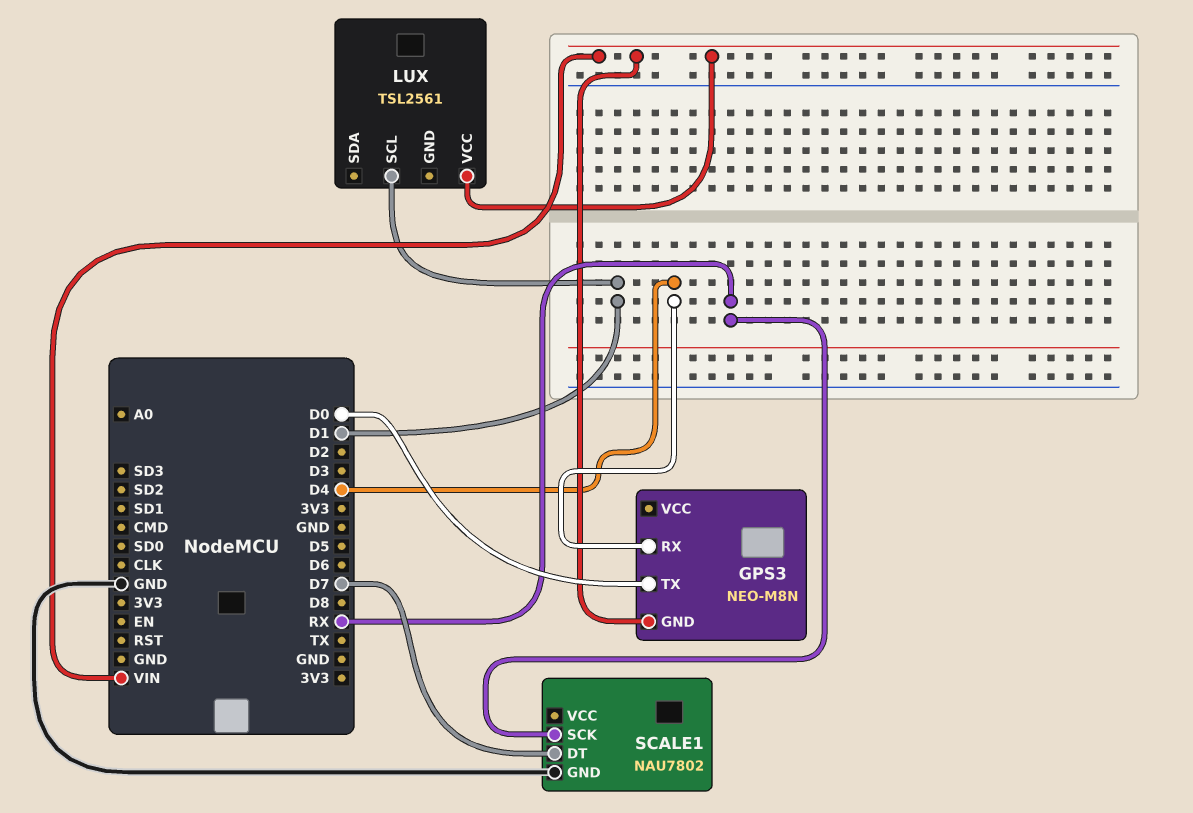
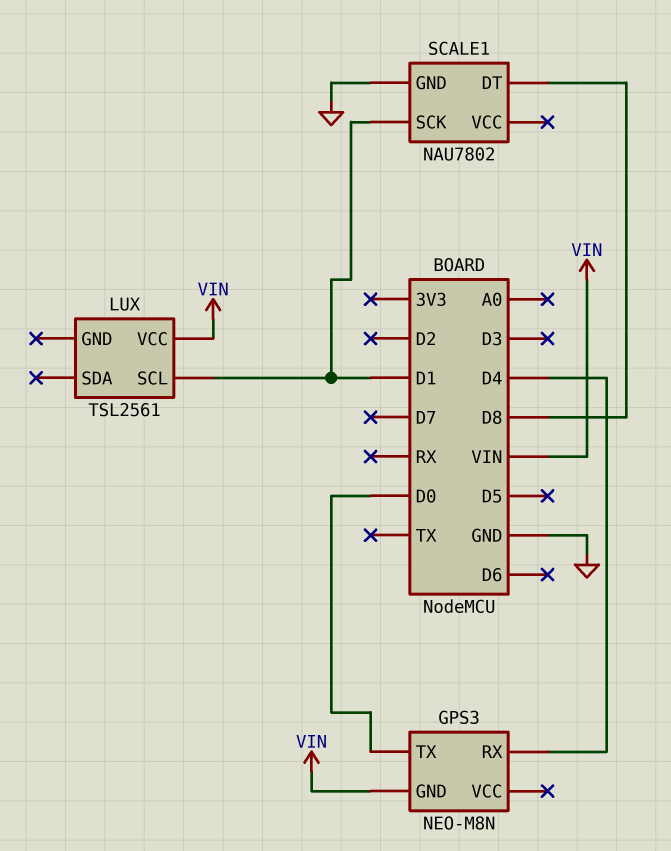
SCALE1 pin DT: D7 -> D8
SCALE1 pin SCK: RX -> D1

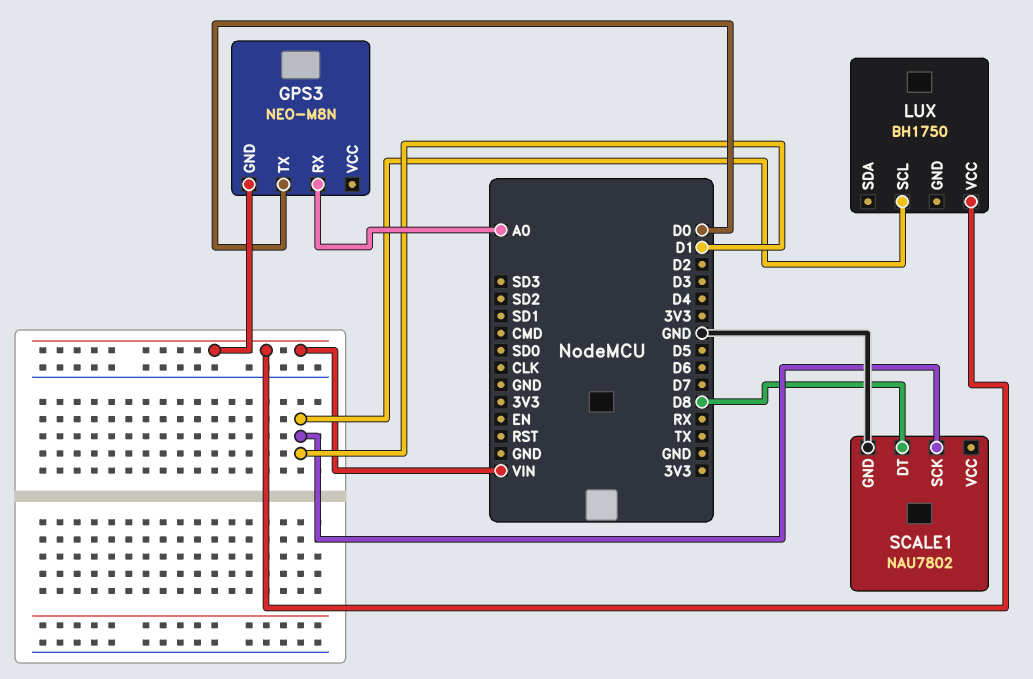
GPS3 pin RX: D4 -> A0
LUX: TSL2561 -> BH1750

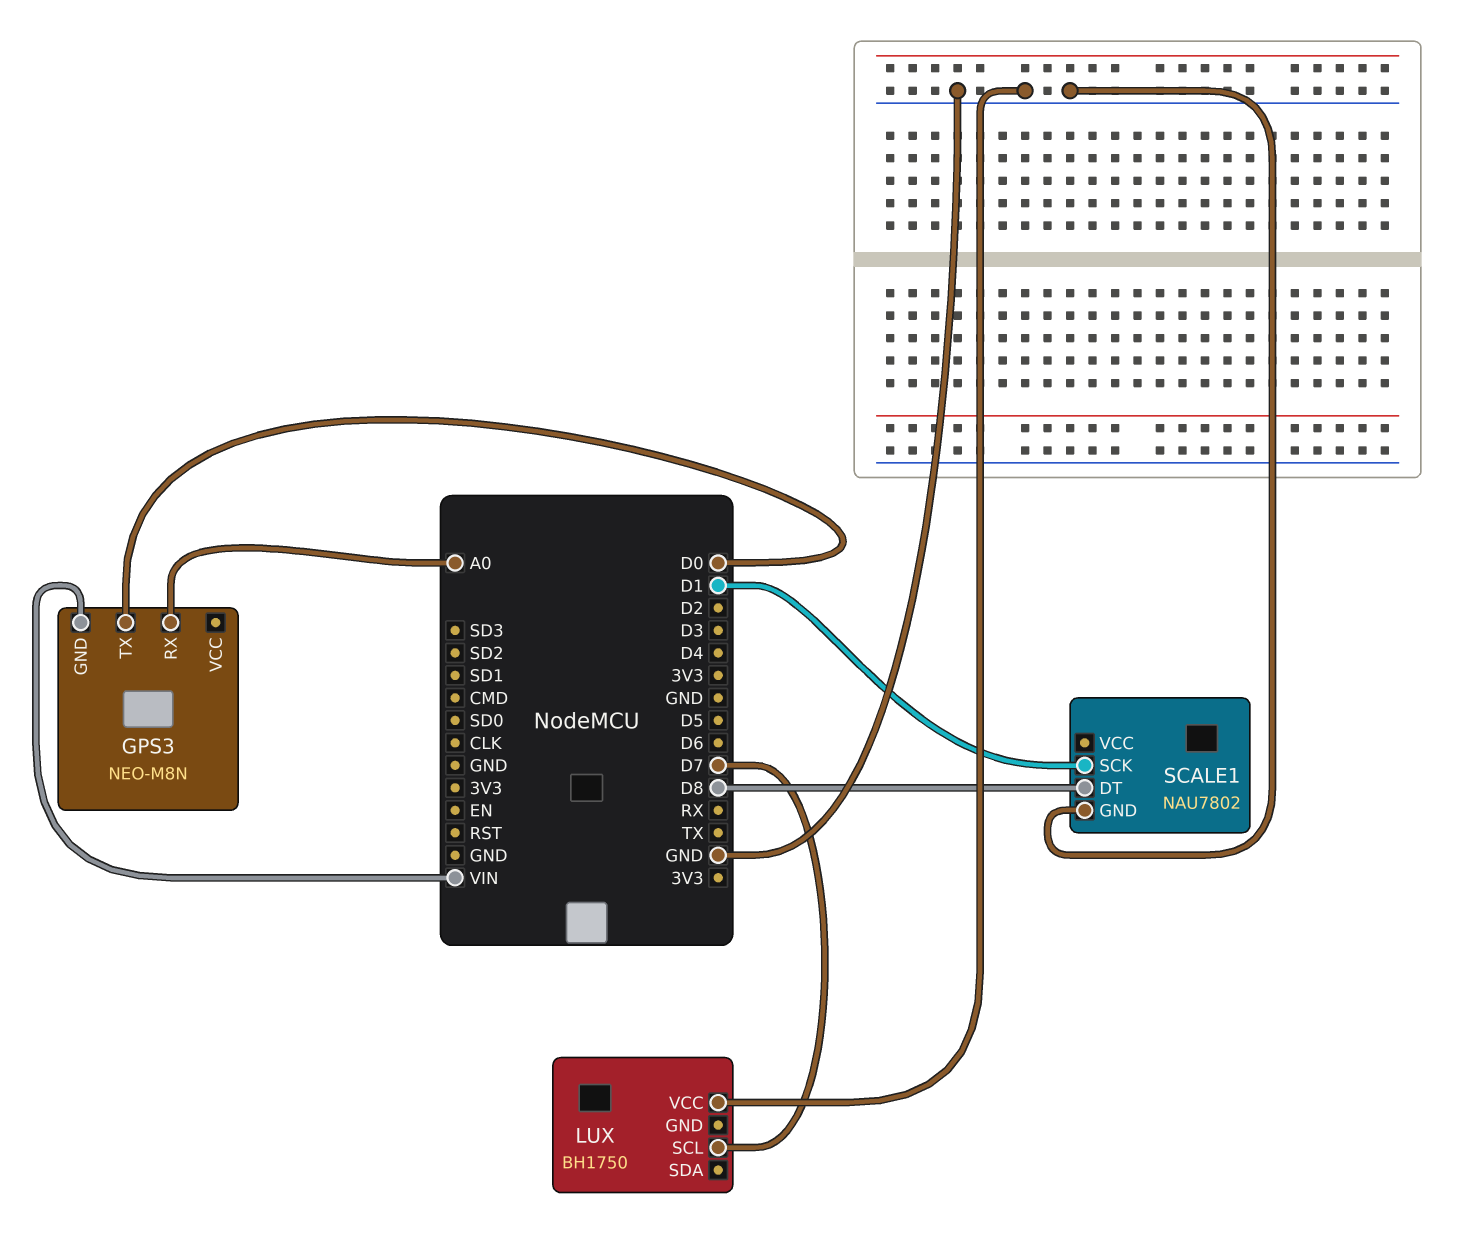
LUX pin SCL: D1 -> D7
LUX pin VCC: VIN -> GND

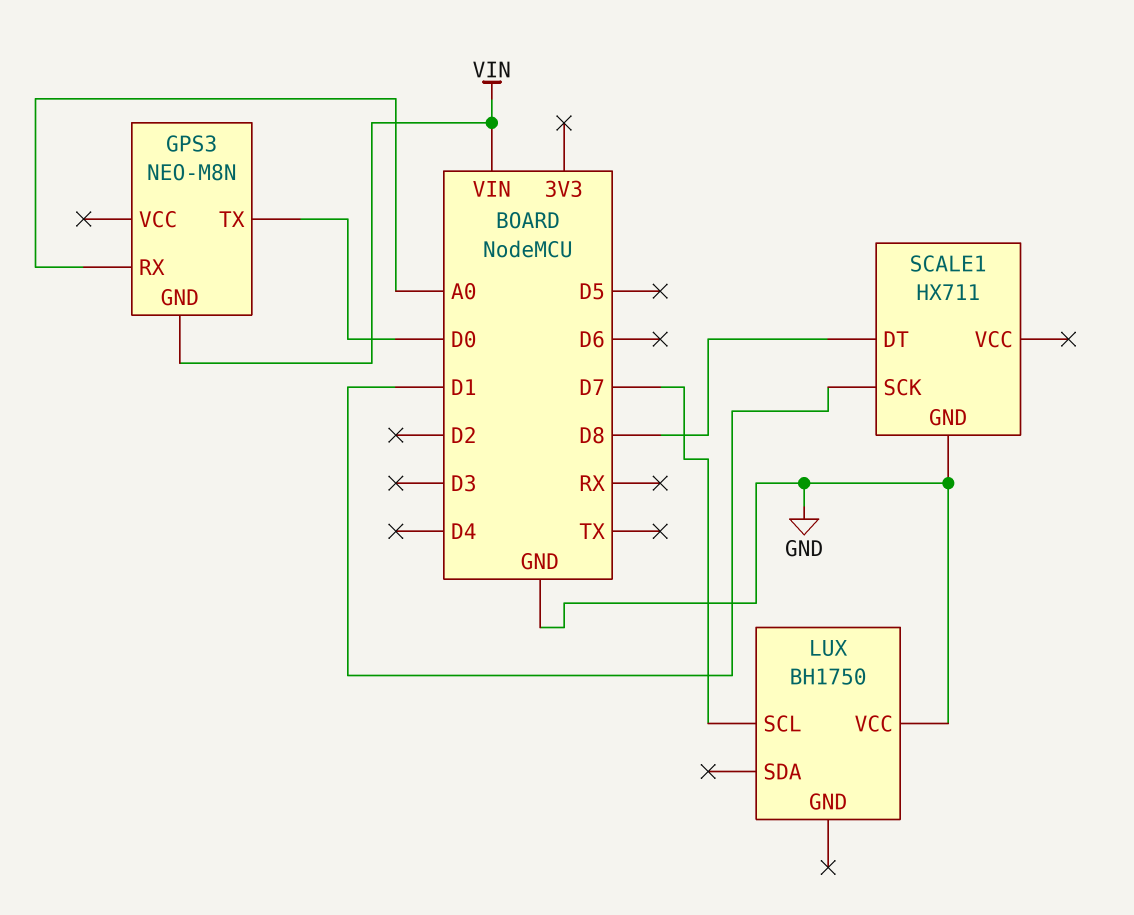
SCALE1: NAU7802 -> HX711

